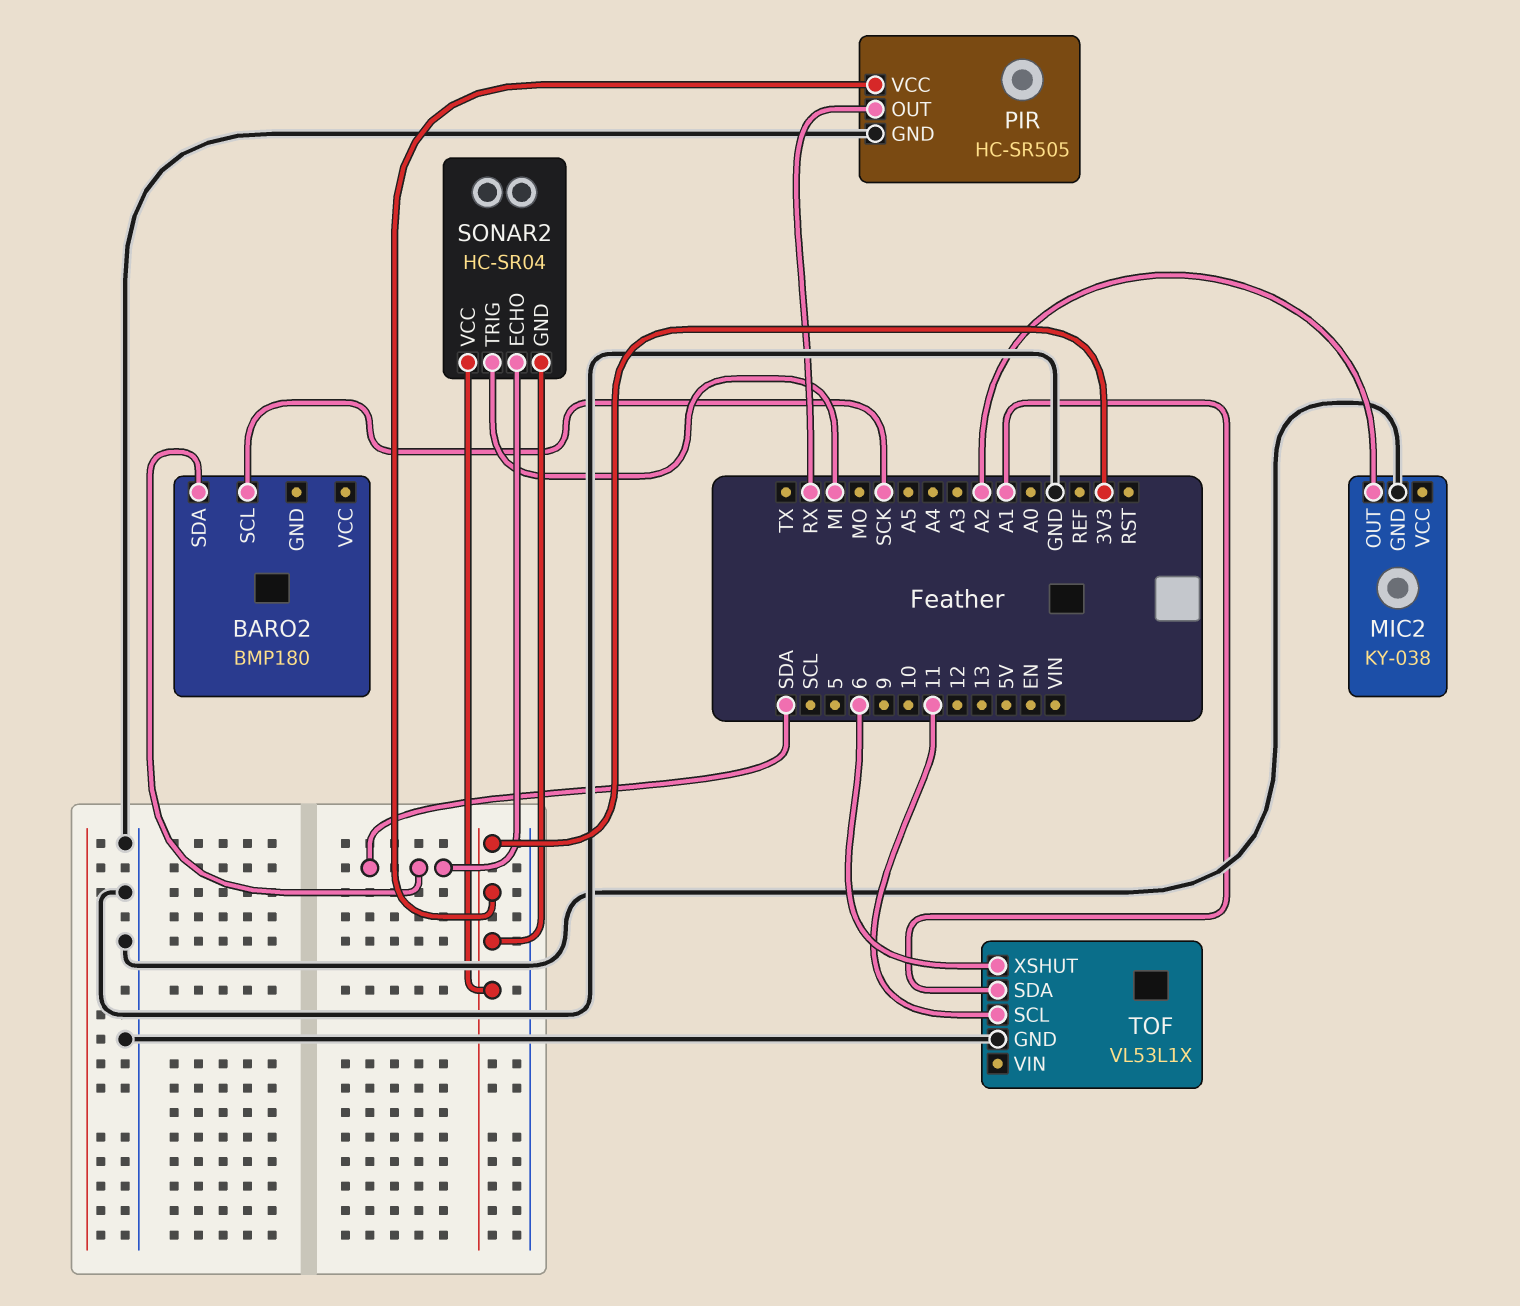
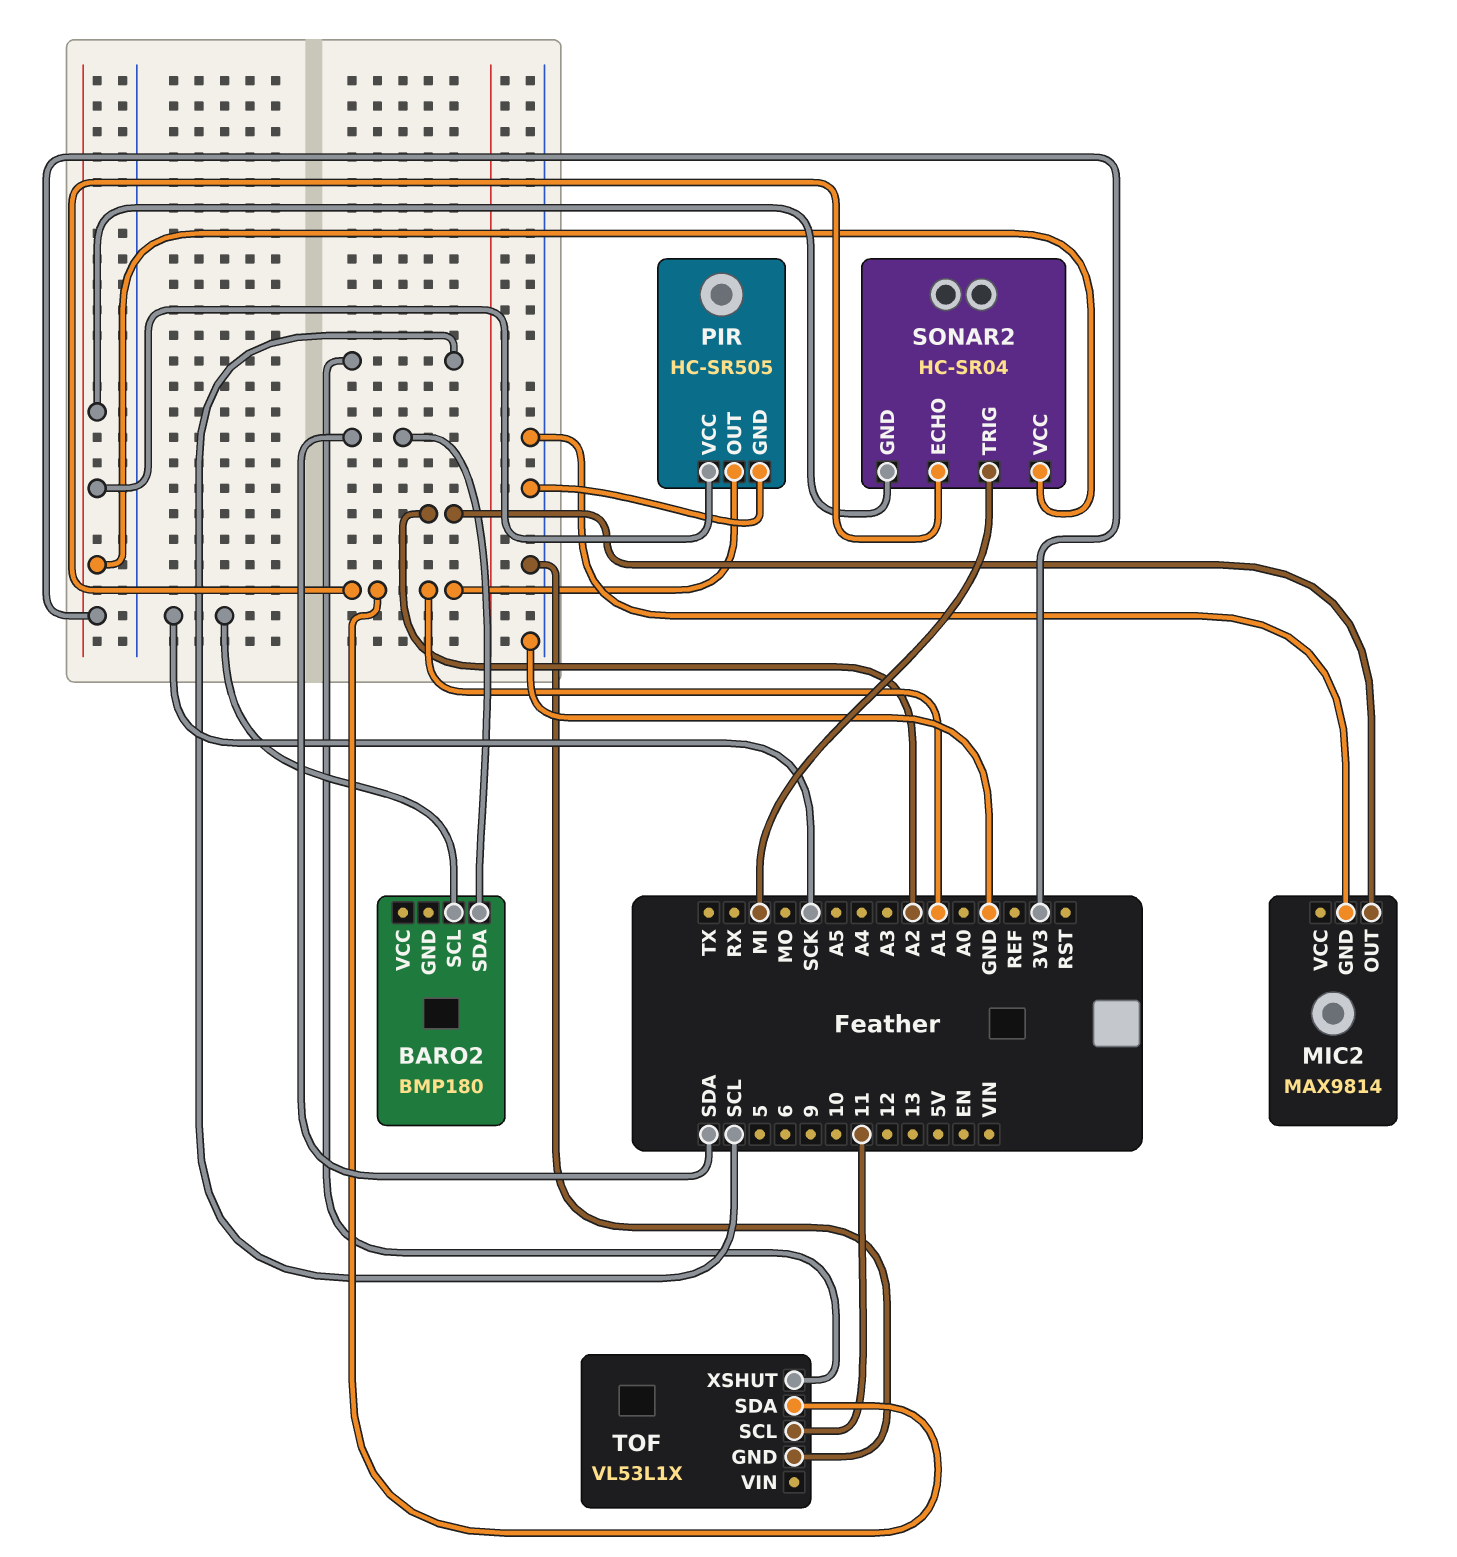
MIC2: KY-038 -> MAX9814
PIR pin OUT: RX -> A1
SONAR2 pin ECHO: SDA -> A1
TOF pin XSHUT: 6 -> SCL

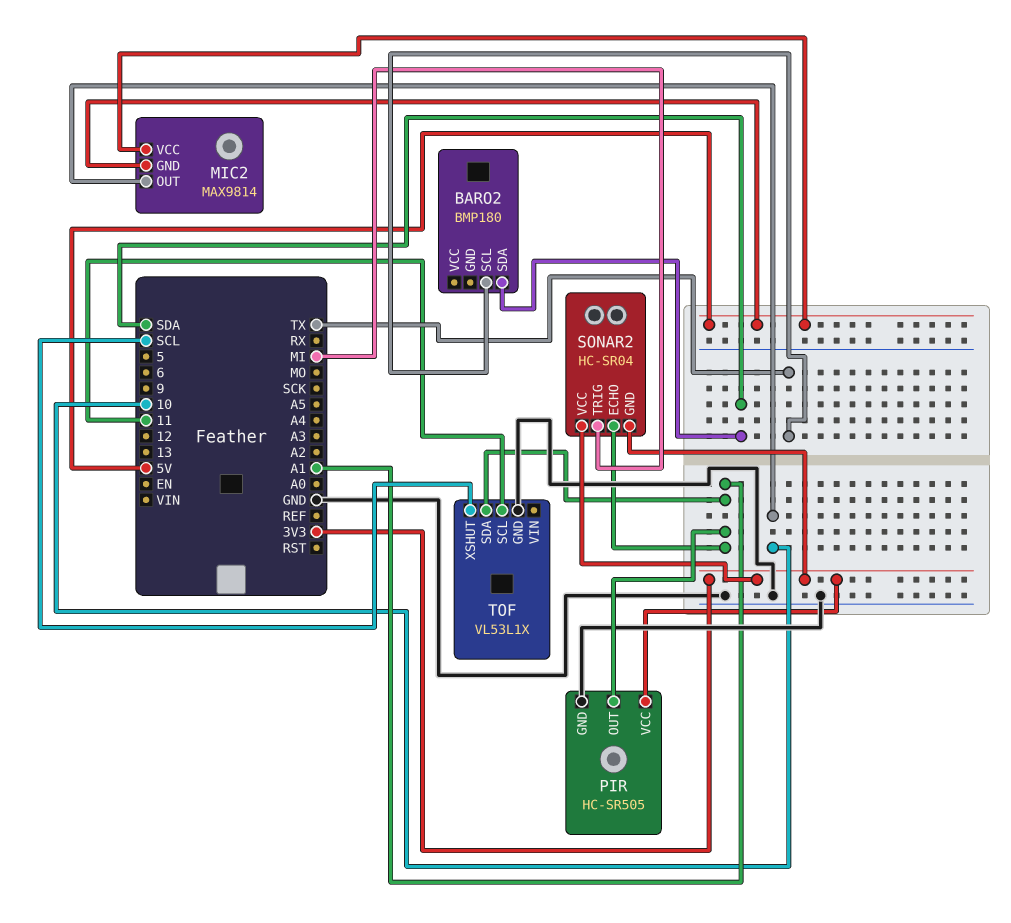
BARO2 pin SCL: SCK -> TX
MIC2 pin GND: GND -> 5V
MIC2 pin OUT: A2 -> 10
MIC2 pin VCC: none -> 5V

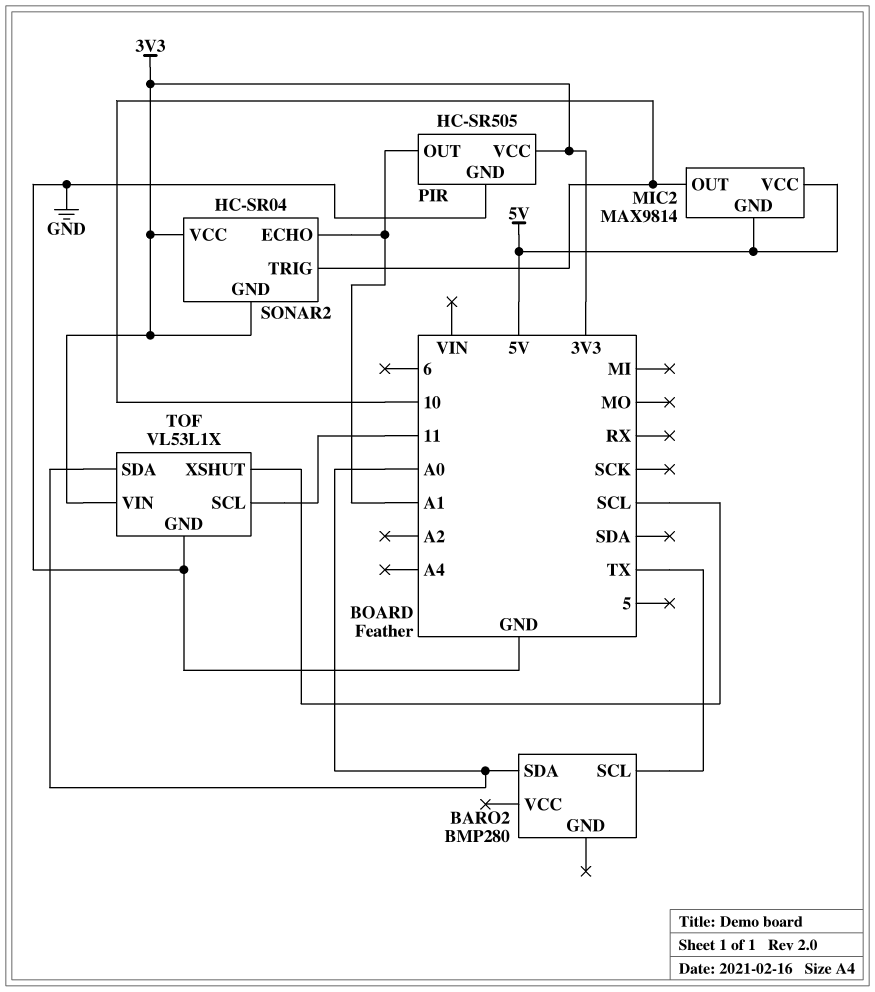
BARO2: BMP180 -> BMP280
BARO2 pin SDA: SDA -> A0
SONAR2 pin TRIG: MI -> 10
TOF pin SDA: A1 -> A0
TOF pin VIN: none -> 3V3

